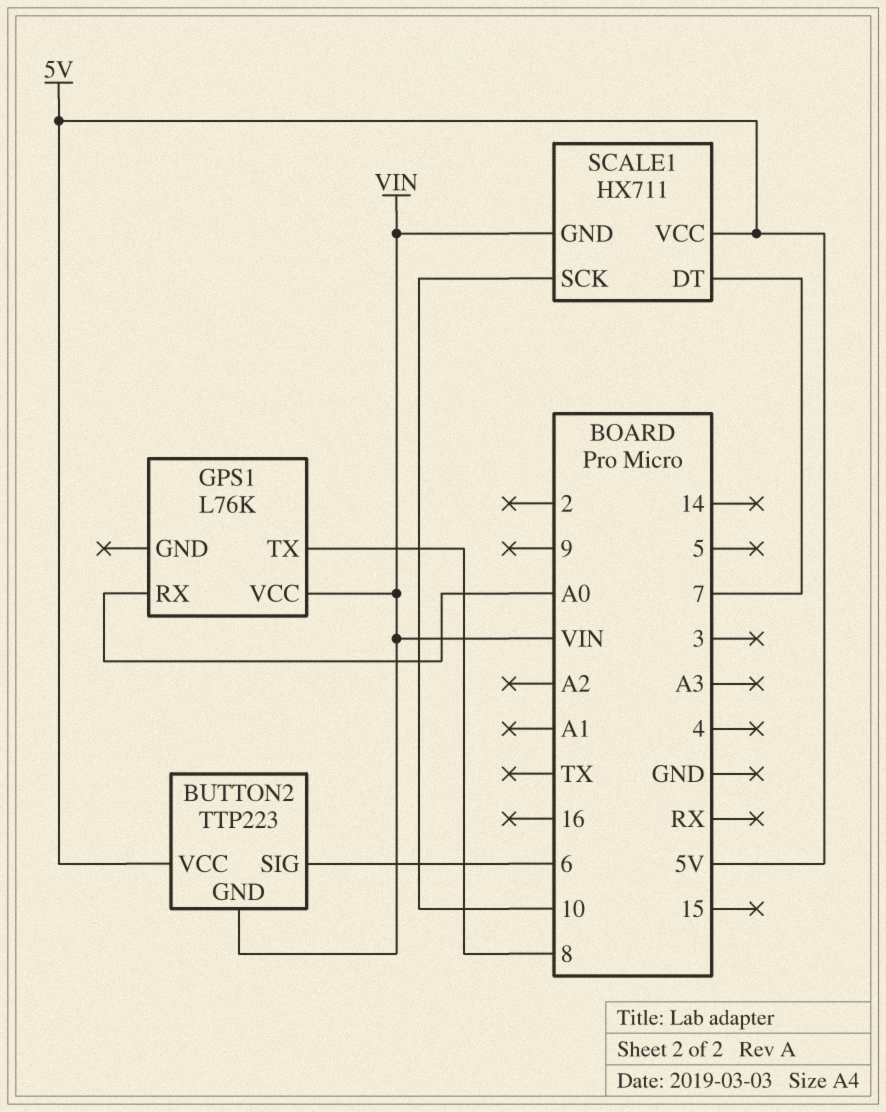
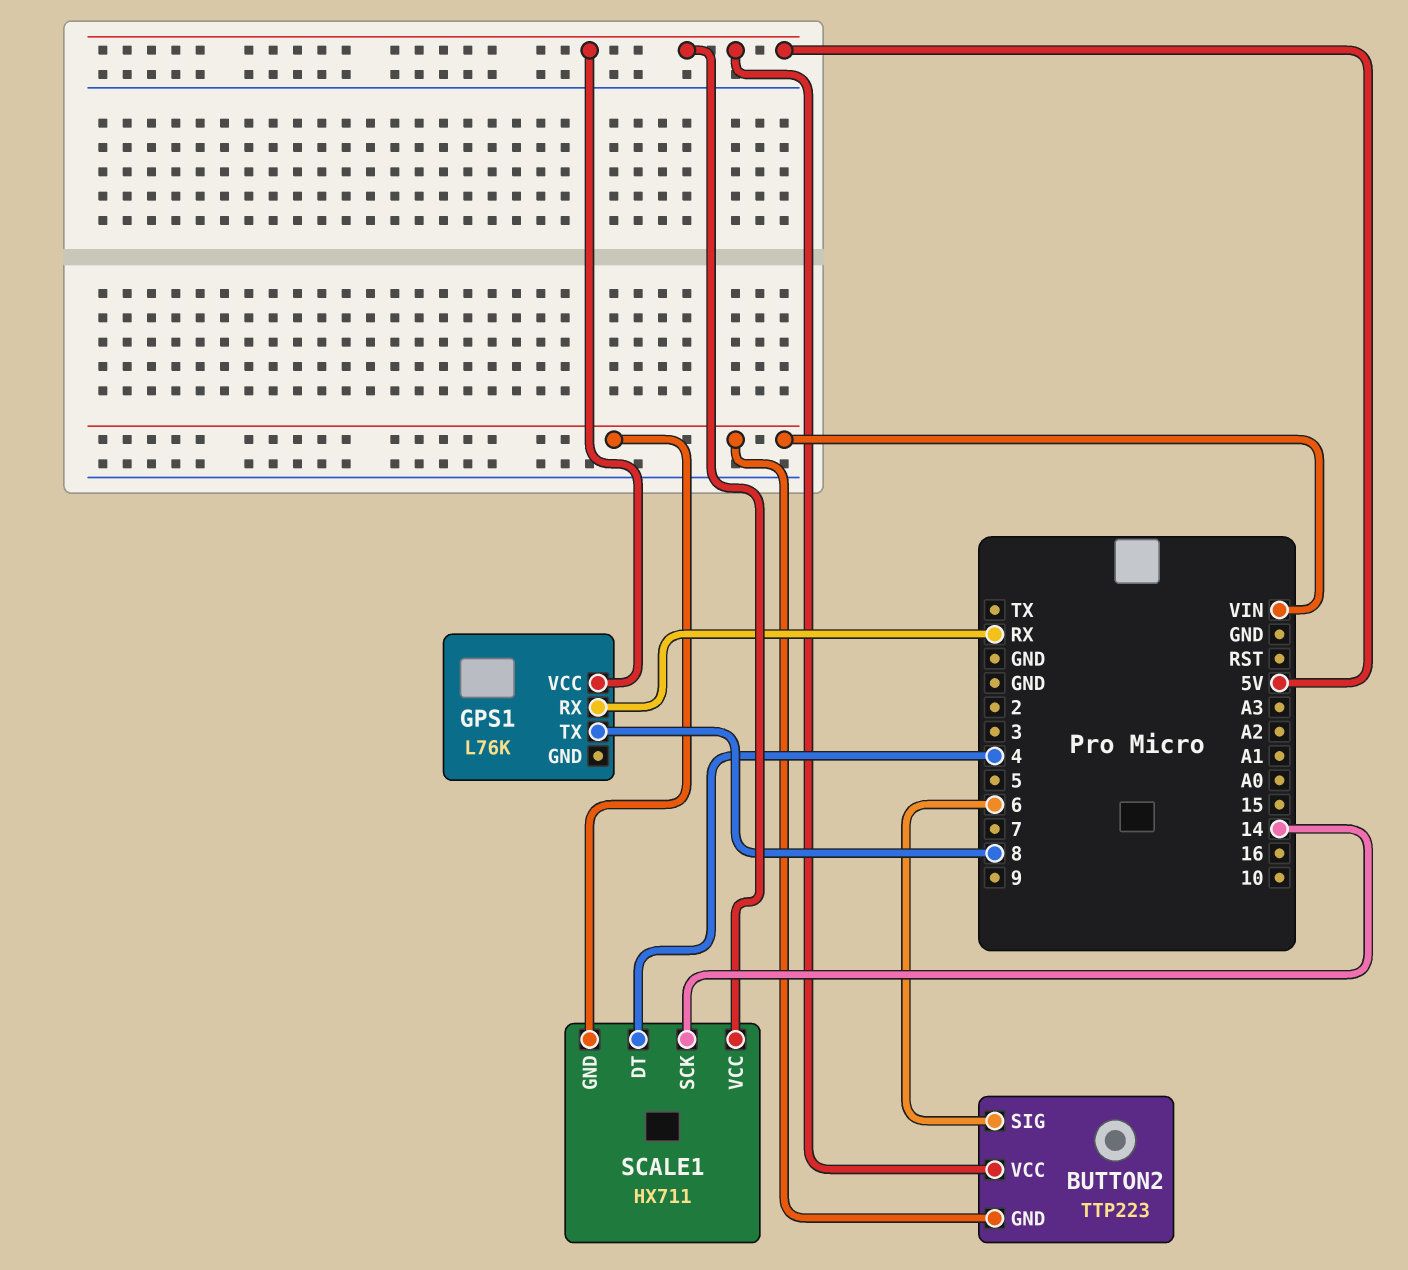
GPS1 pin RX: A0 -> RX
GPS1 pin VCC: VIN -> 5V
SCALE1 pin DT: 7 -> 4
SCALE1 pin SCK: 10 -> 14

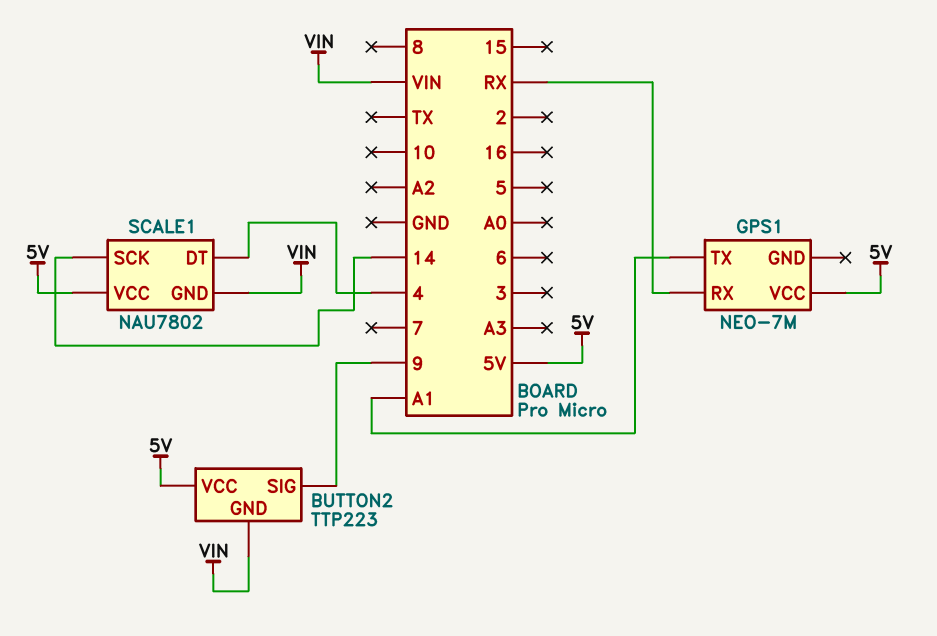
BUTTON2 pin SIG: 6 -> 9
GPS1: L76K -> NEO-7M
GPS1 pin TX: 8 -> A1
SCALE1: HX711 -> NAU7802

